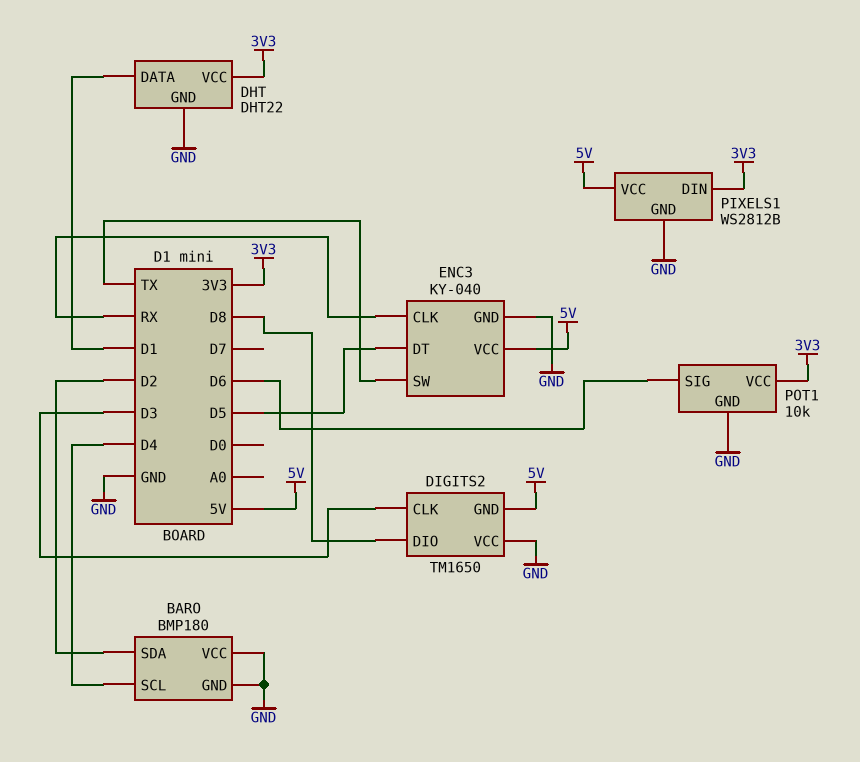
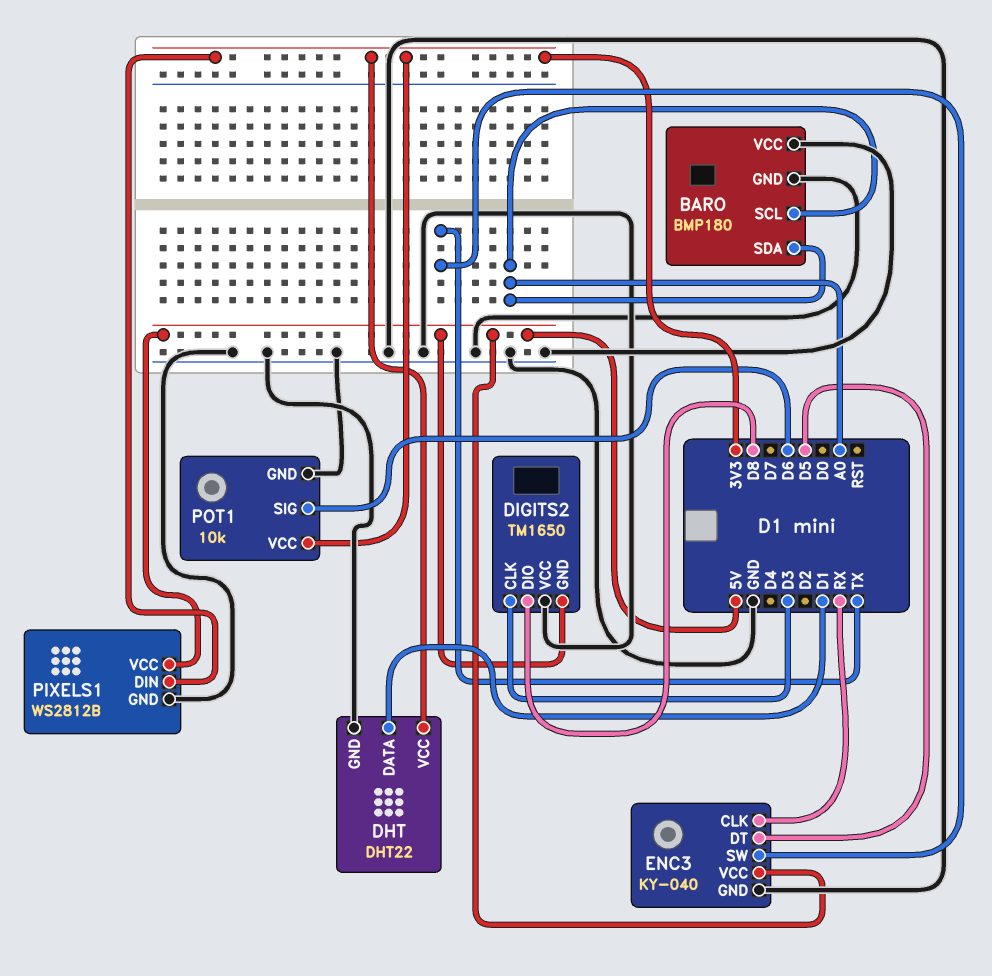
BARO pin SCL: D4 -> A0
BARO pin SDA: D2 -> A0

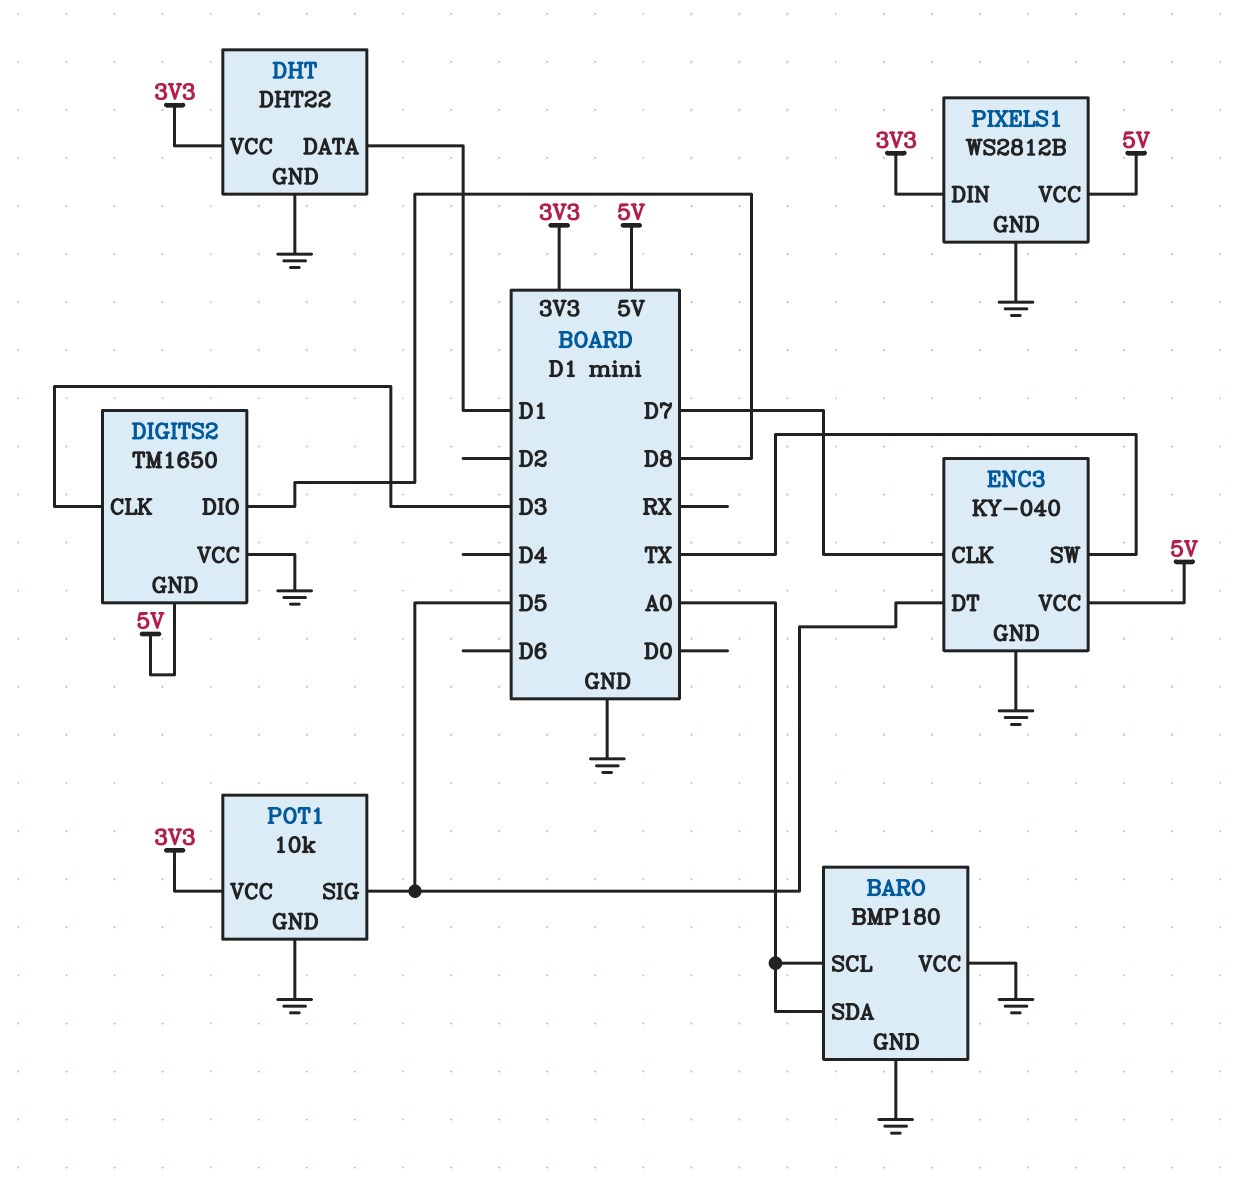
ENC3 pin CLK: RX -> D7
POT1 pin SIG: D6 -> D5

